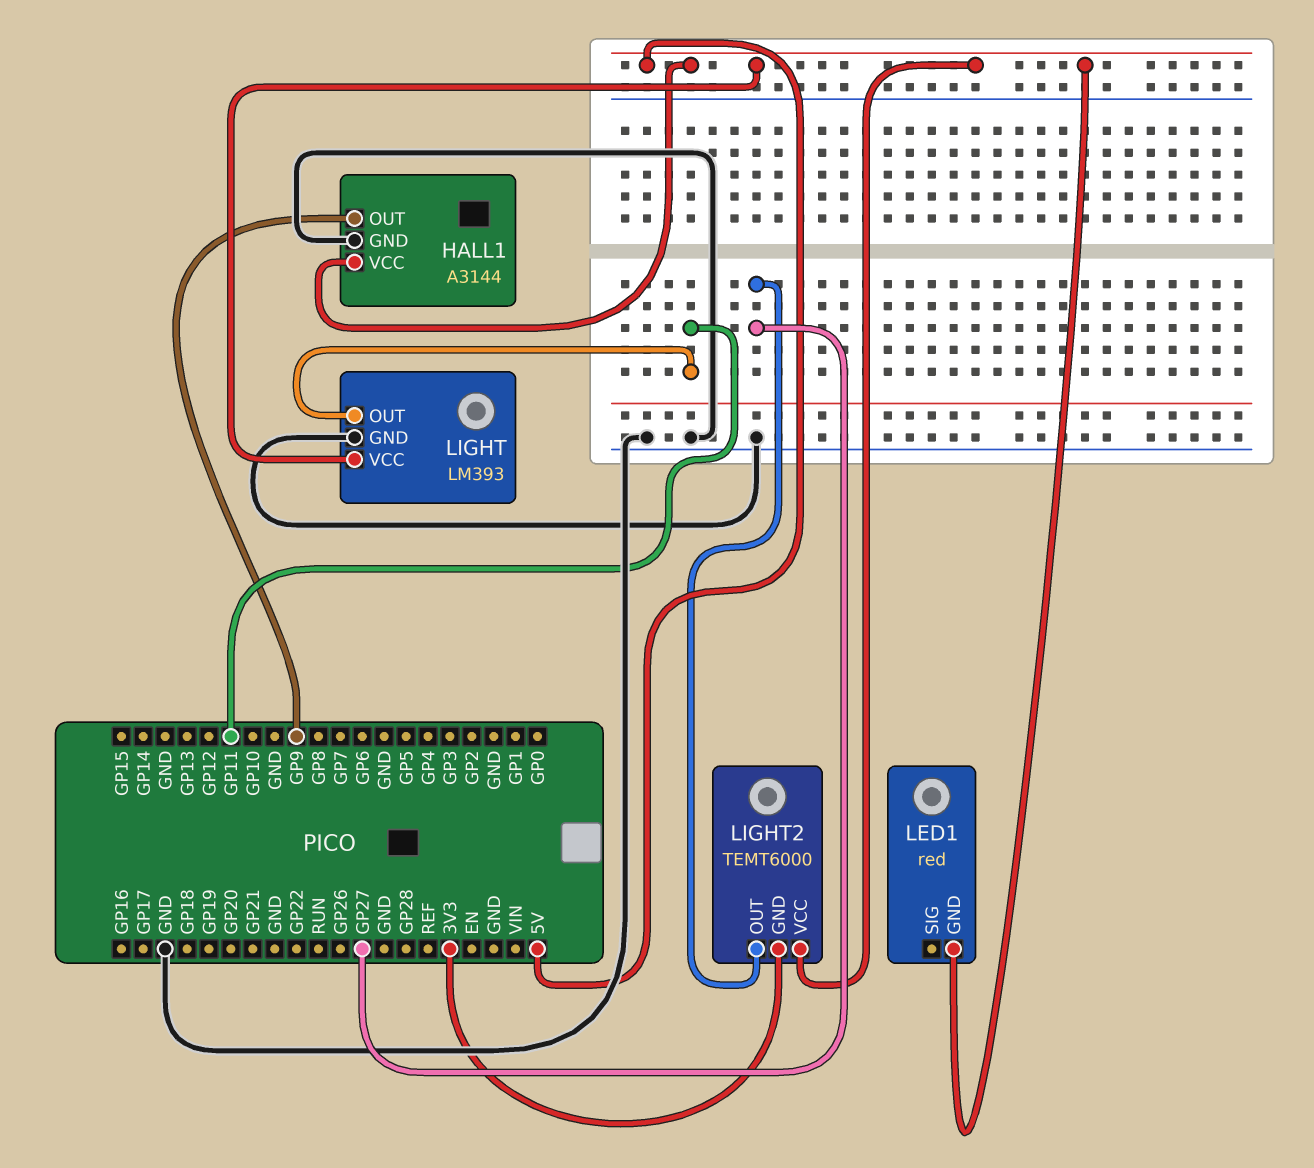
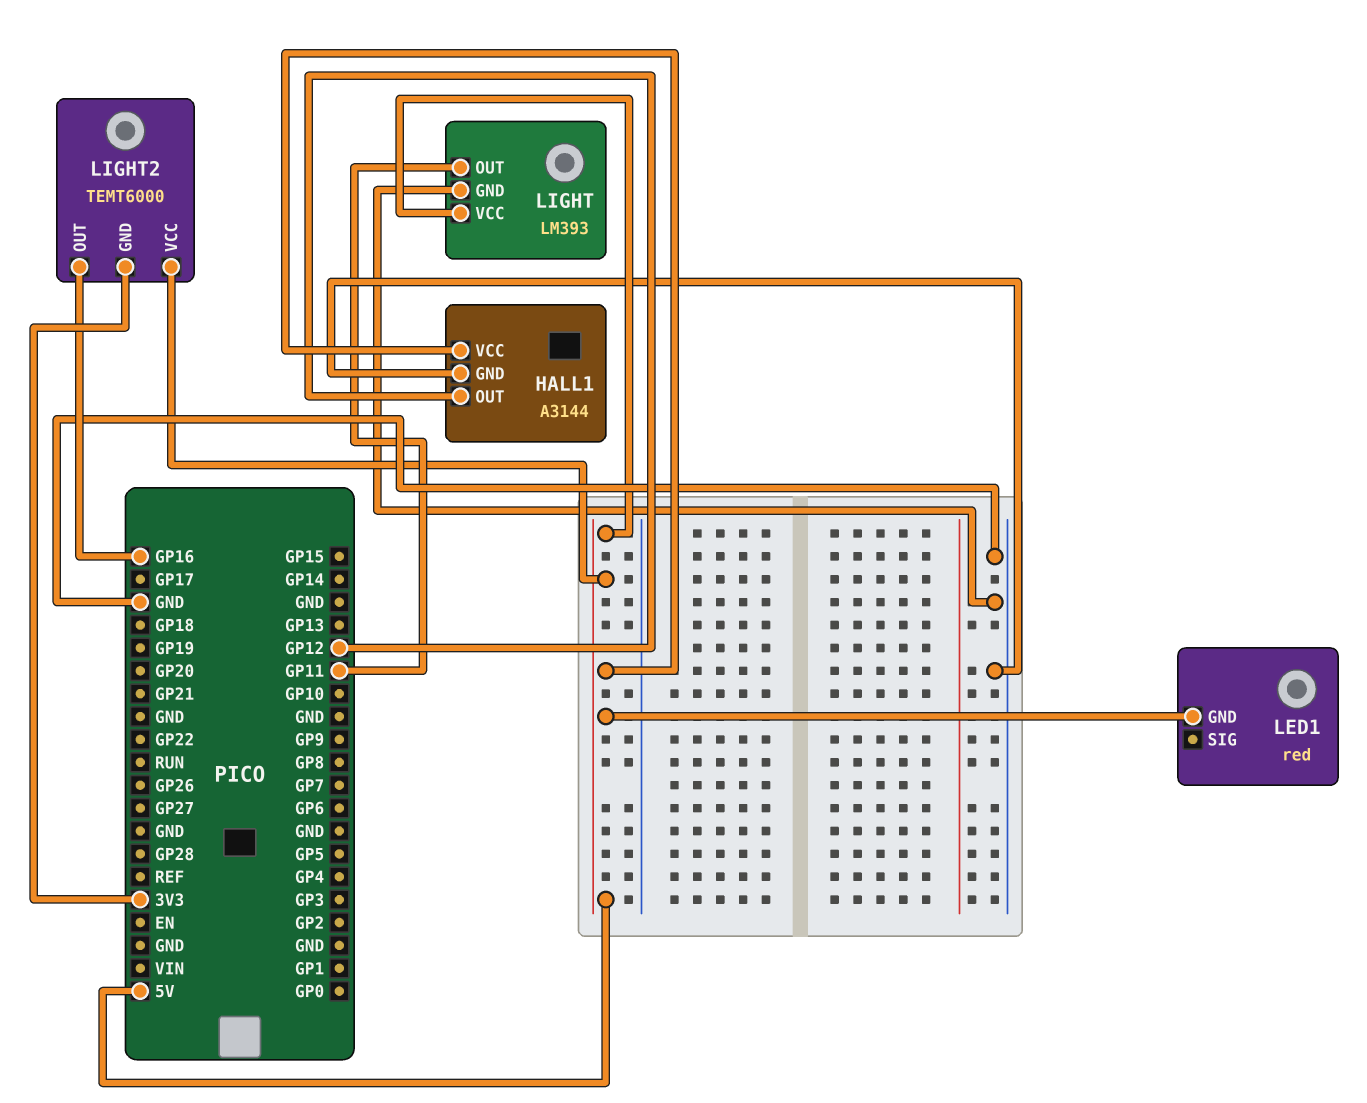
HALL1 pin OUT: GP9 -> GP12
LIGHT2 pin OUT: GP27 -> GP16

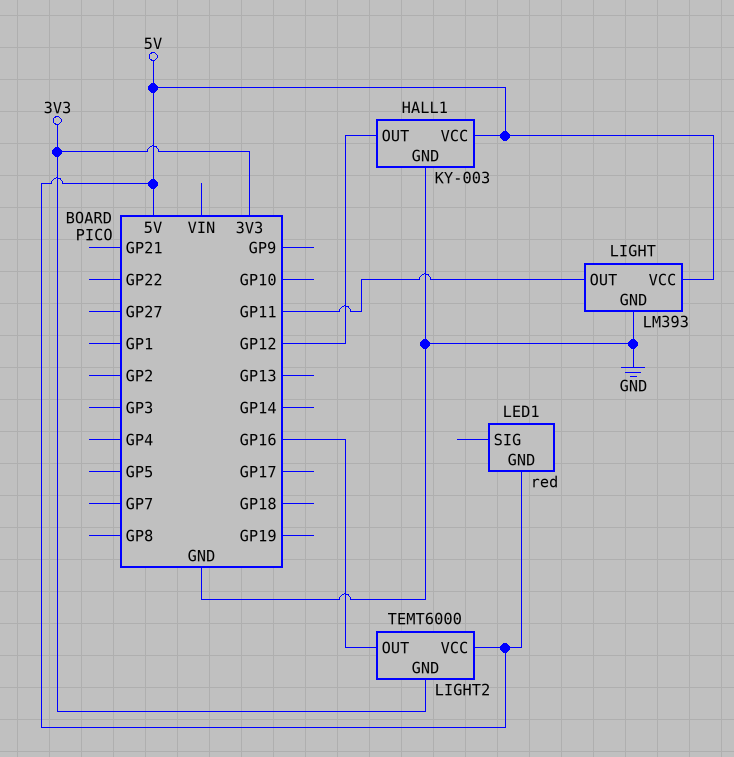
HALL1: A3144 -> KY-003

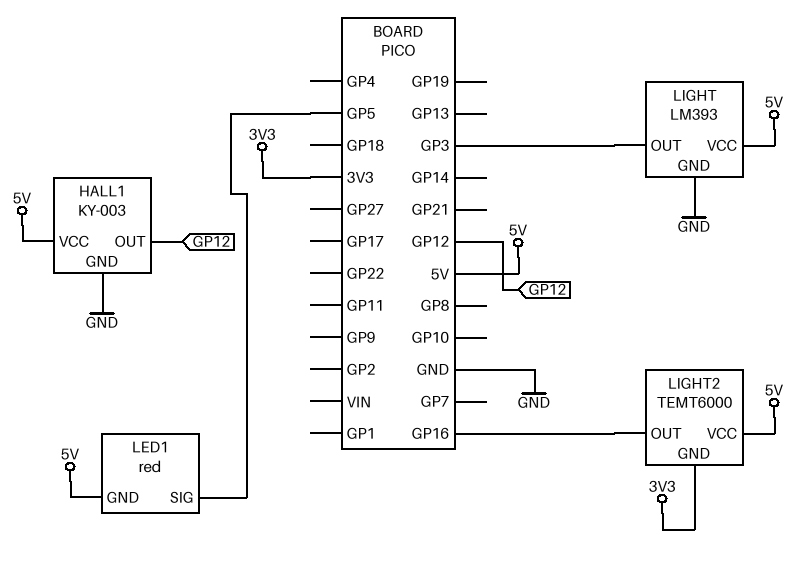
LED1 pin SIG: none -> GP5
LIGHT pin OUT: GP11 -> GP3

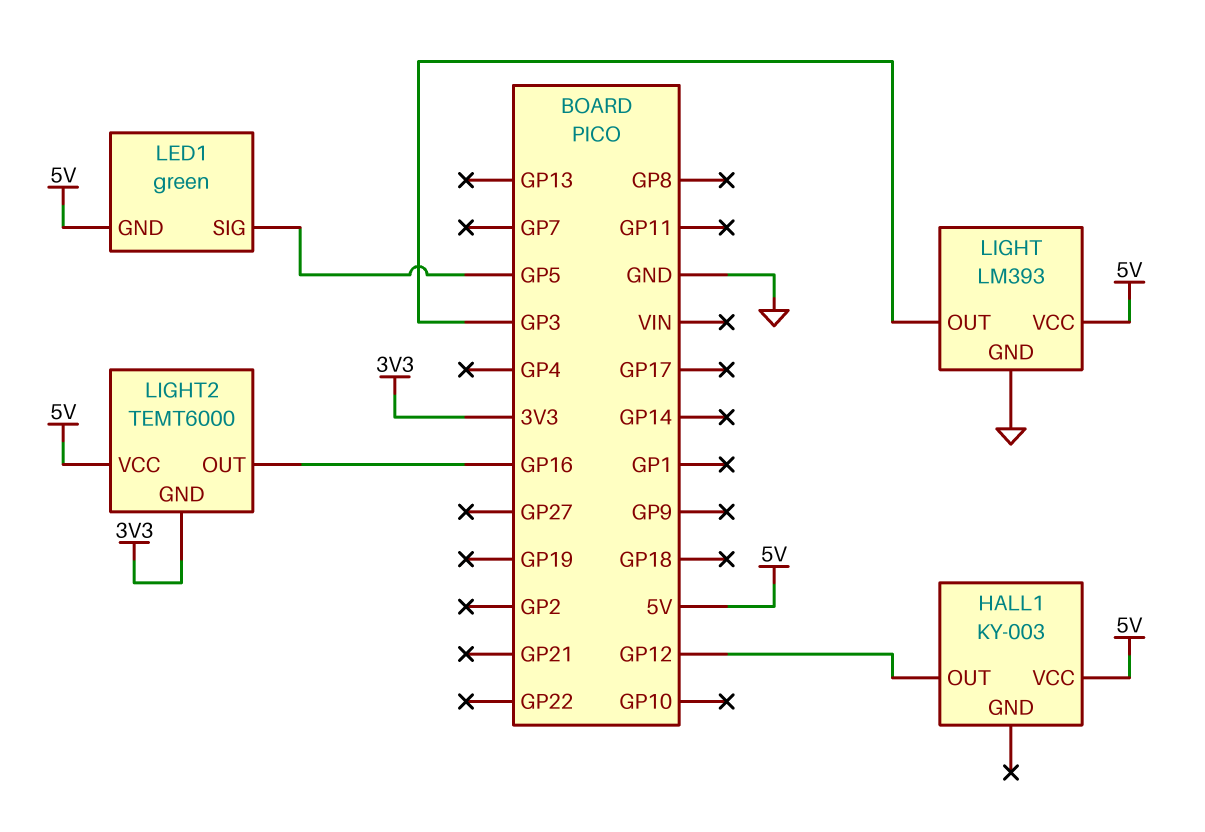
HALL1 pin GND: GND -> none
LED1: red -> green

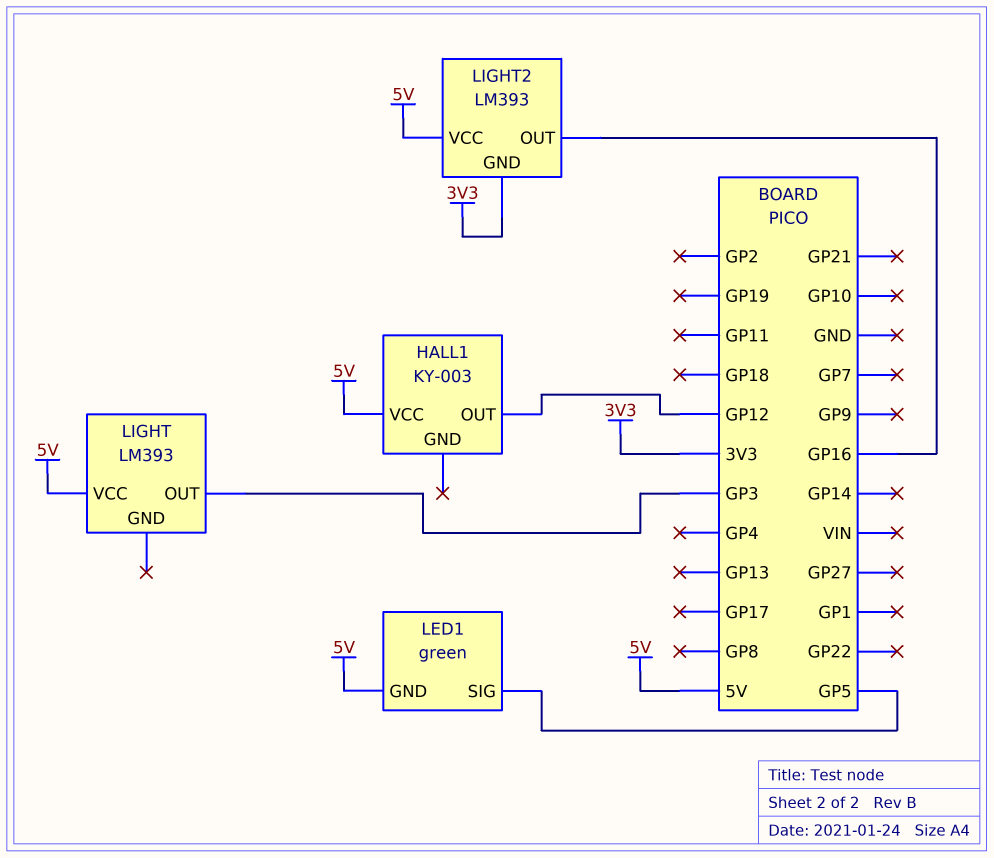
LIGHT pin GND: GND -> none
LIGHT2: TEMT6000 -> LM393

